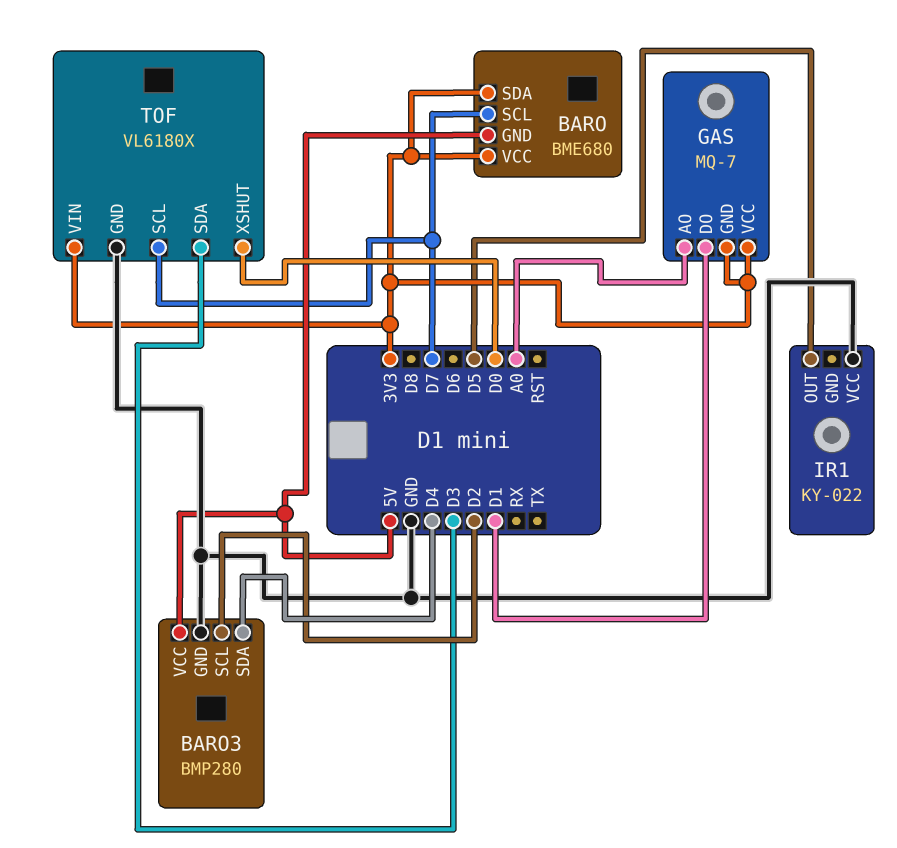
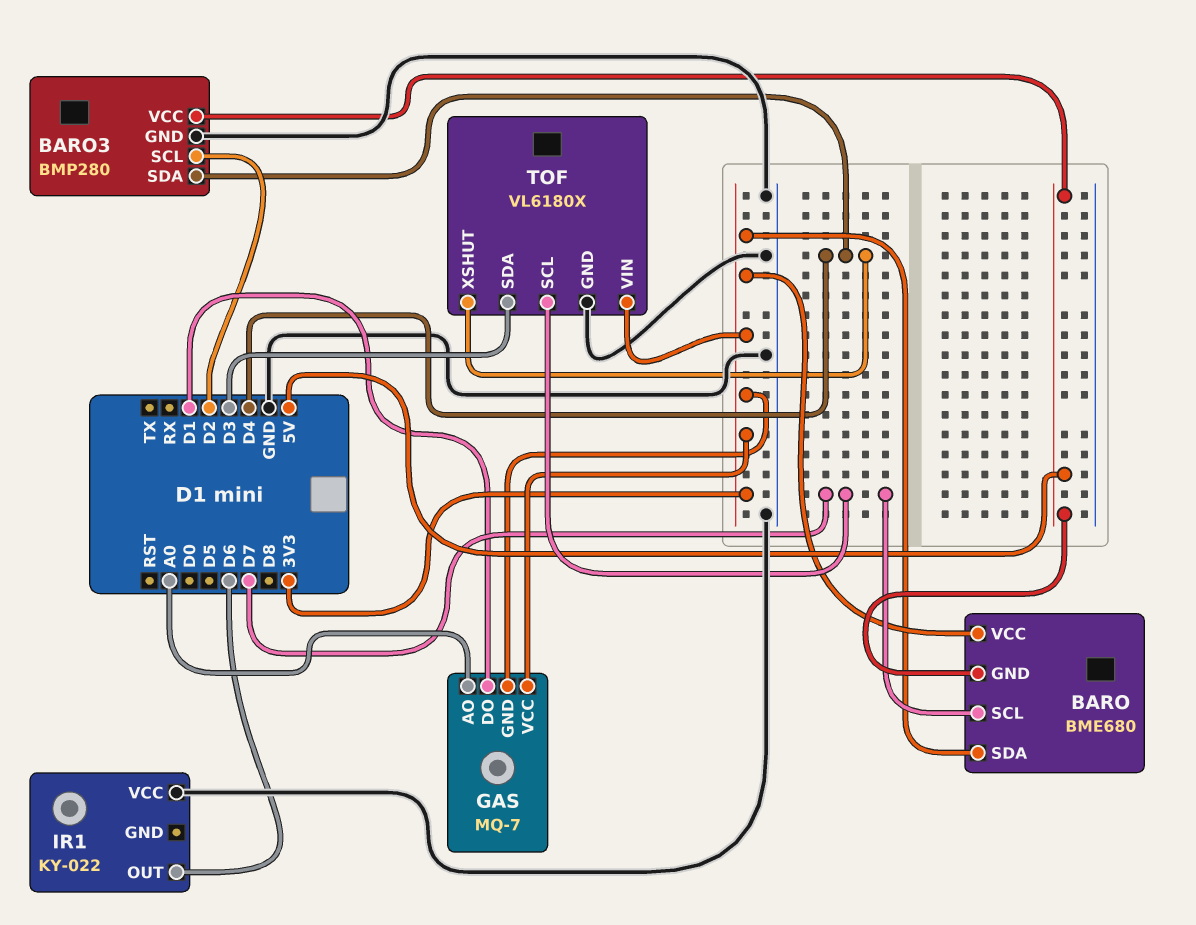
IR1 pin OUT: D5 -> D6
TOF pin XSHUT: D0 -> D4

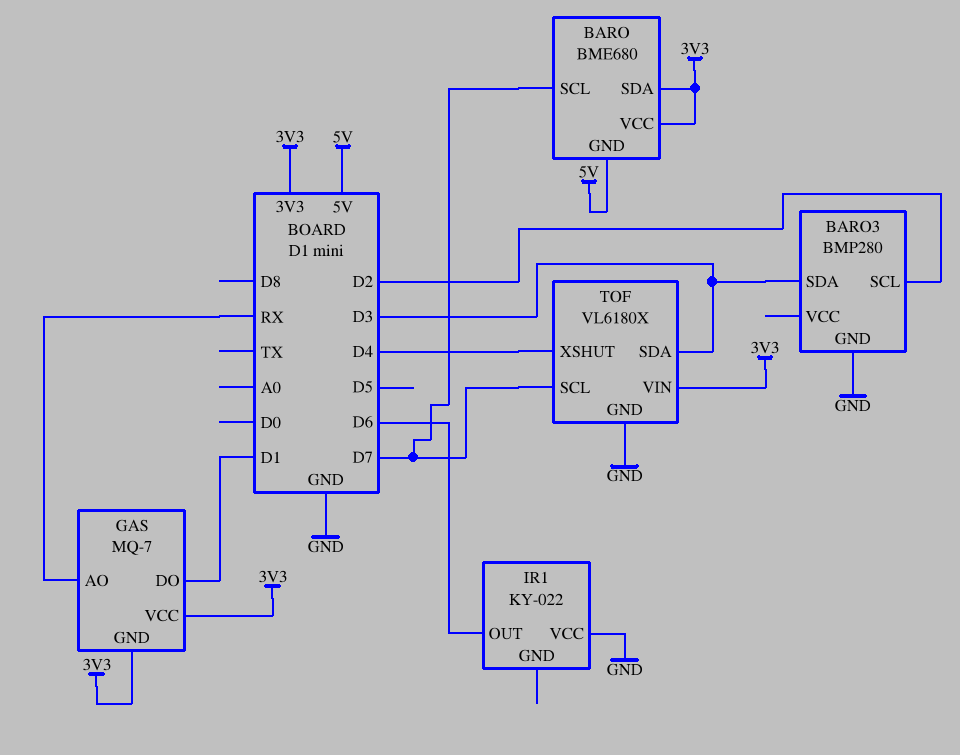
BARO3 pin SDA: D4 -> D3
BARO3 pin VCC: 5V -> none
GAS pin AO: A0 -> RX

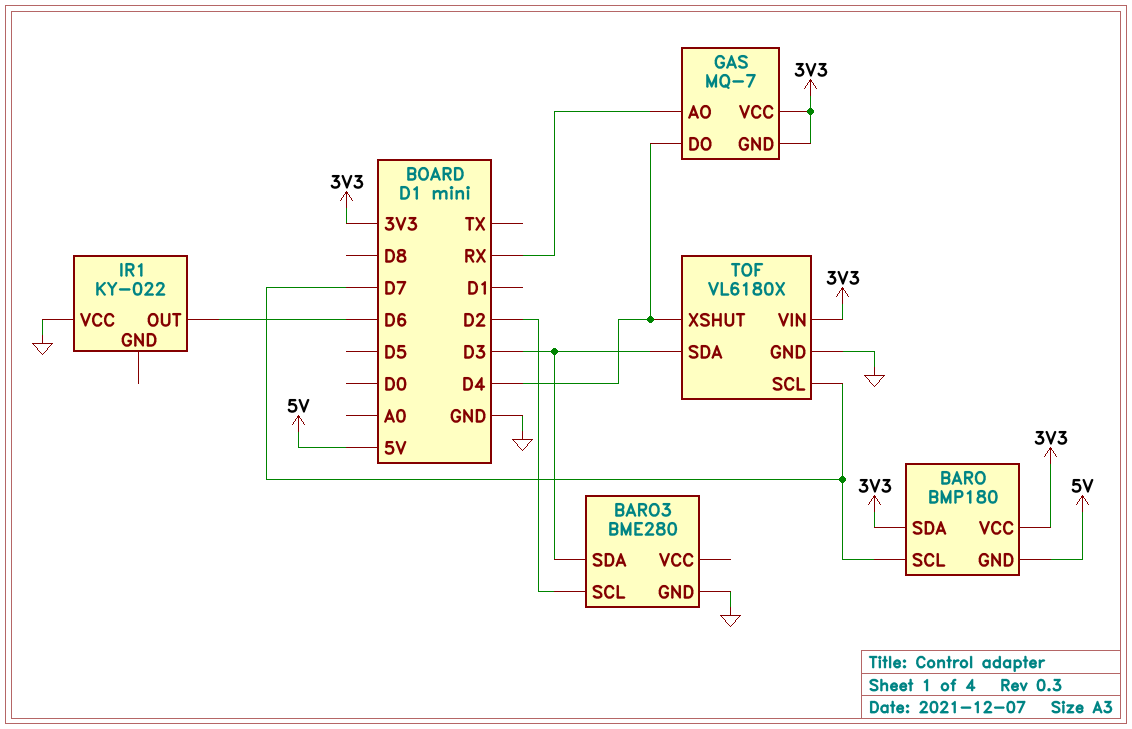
BARO: BME680 -> BMP180
BARO3: BMP280 -> BME280
GAS pin DO: D1 -> D4

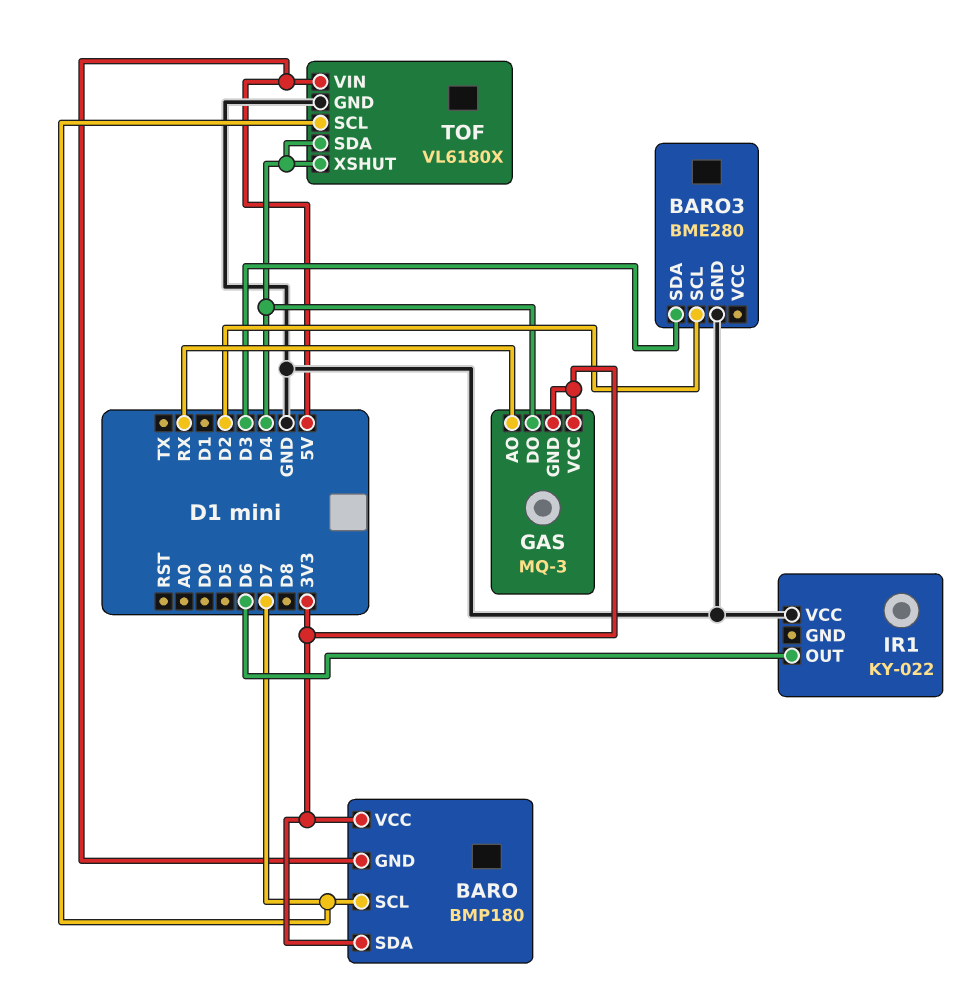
GAS: MQ-7 -> MQ-3
TOF pin SDA: D3 -> D4
TOF pin VIN: 3V3 -> 5V

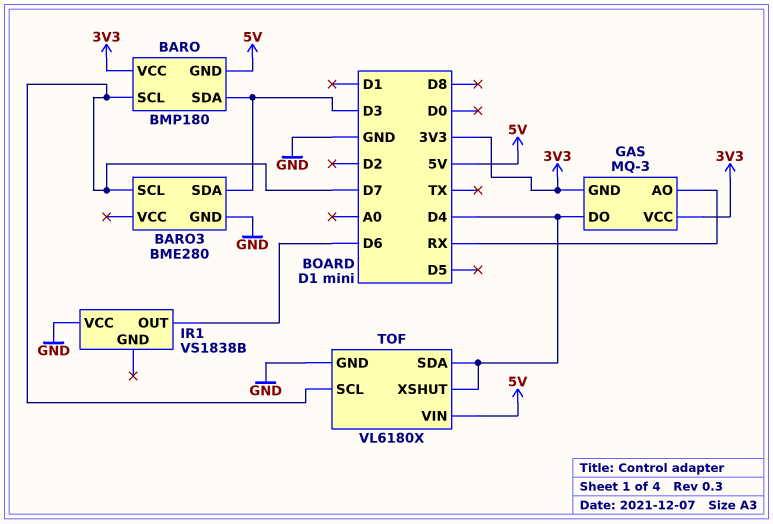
BARO pin SDA: 3V3 -> D3
BARO3 pin SCL: D2 -> D7
IR1: KY-022 -> VS1838B

